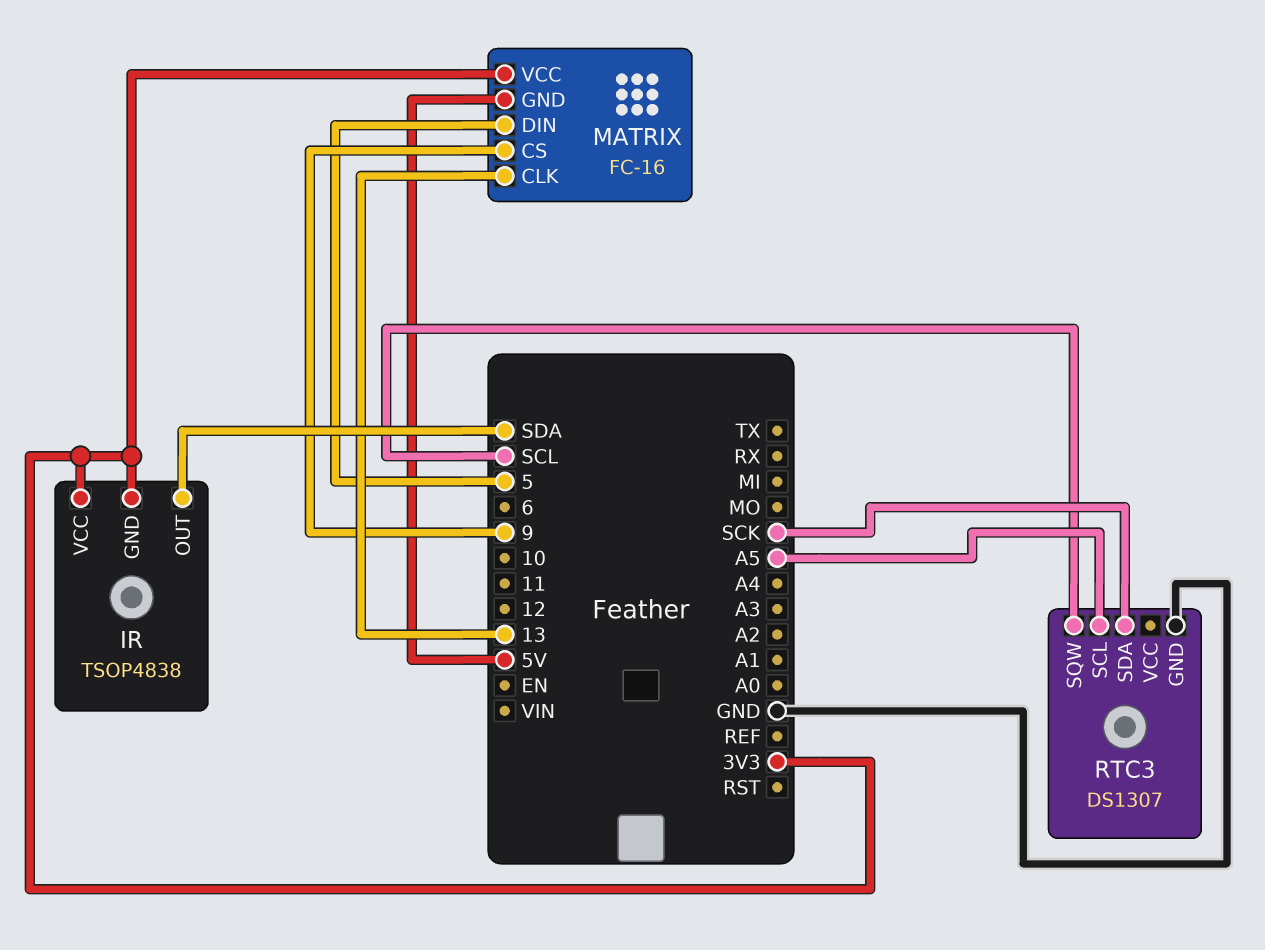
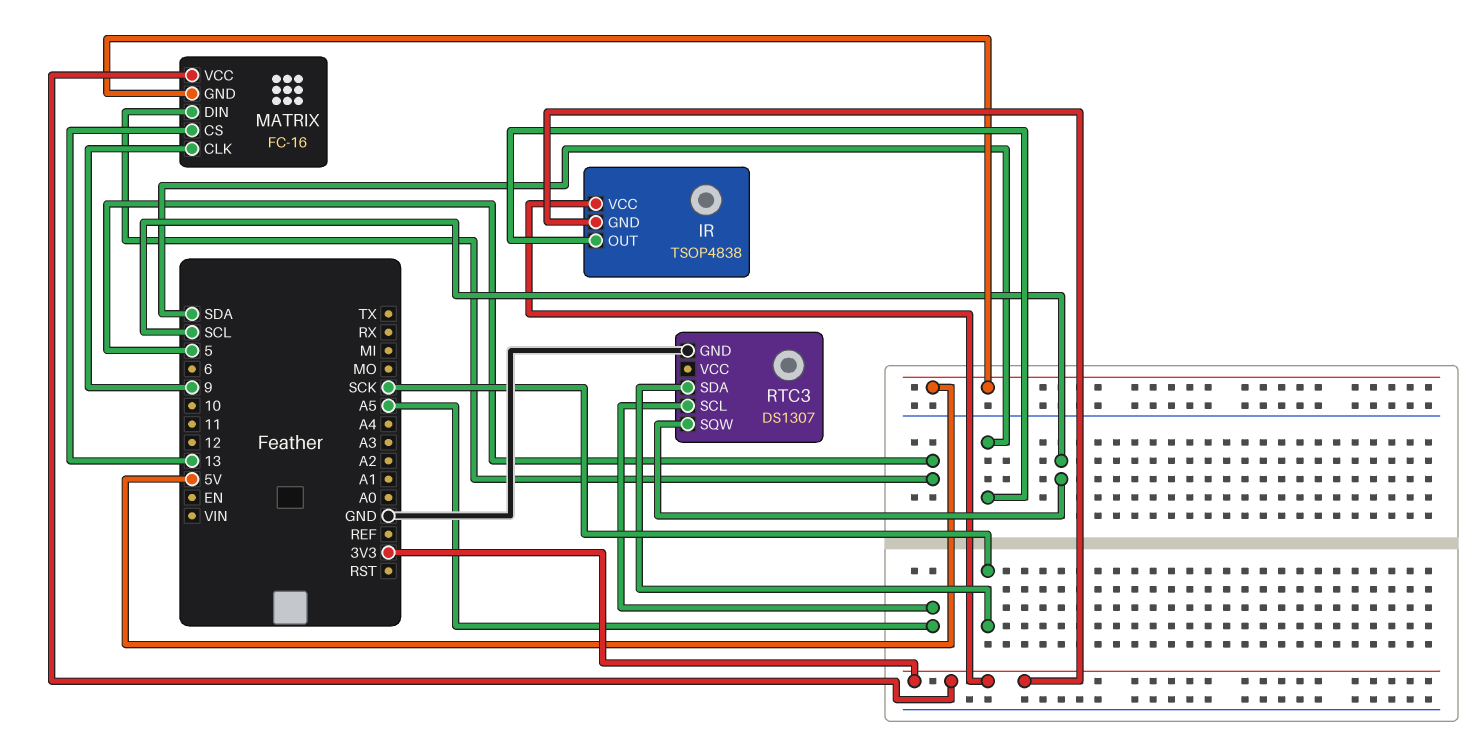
MATRIX pin CLK: 13 -> 9
MATRIX pin CS: 9 -> 13

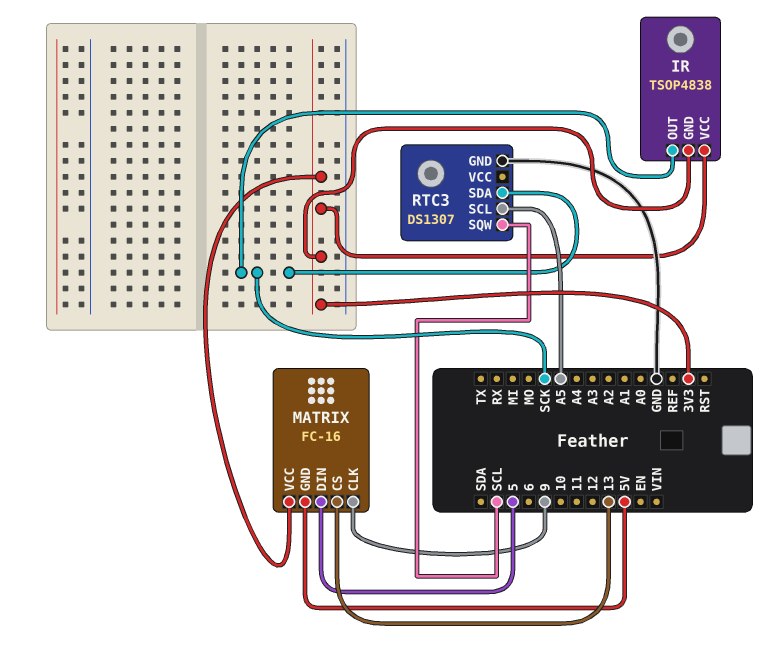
IR pin OUT: SDA -> SCK

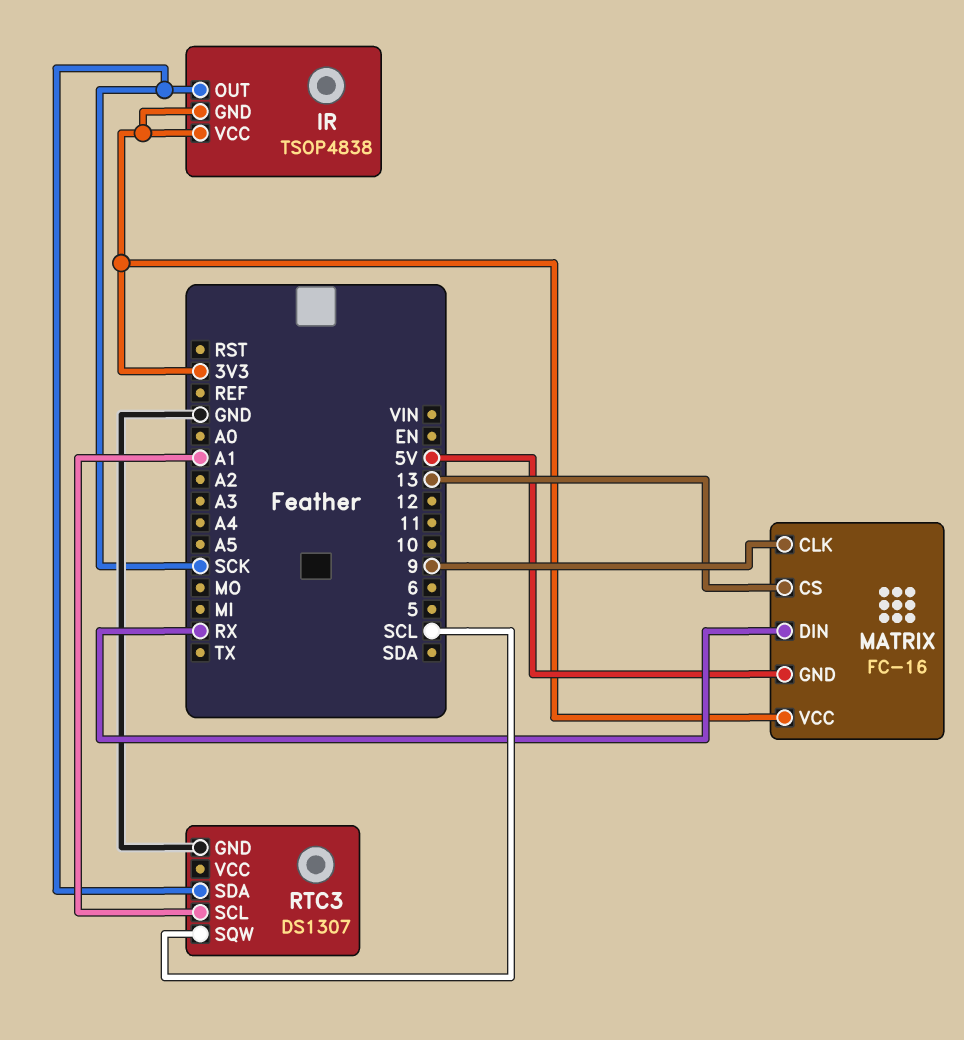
MATRIX pin DIN: 5 -> RX
RTC3 pin SCL: A5 -> A1

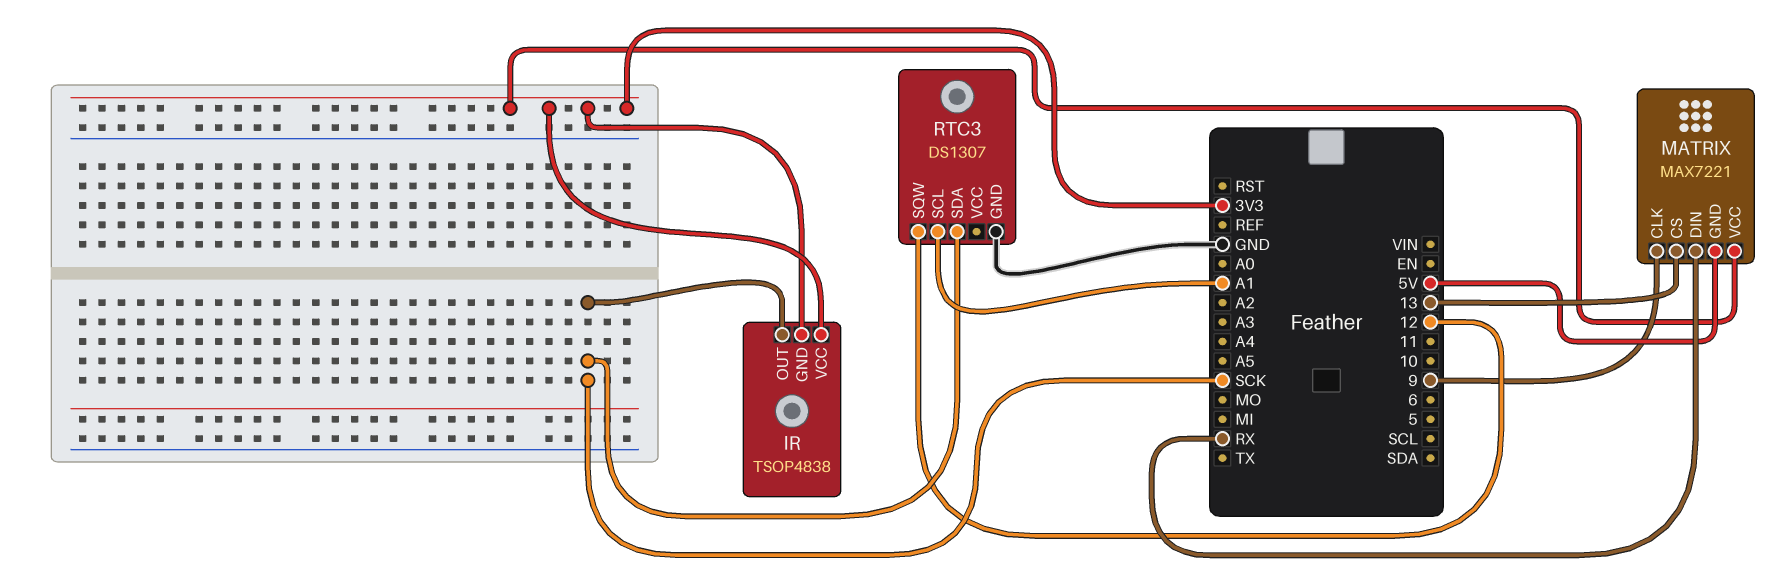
MATRIX: FC-16 -> MAX7221
RTC3 pin SQW: SCL -> 12

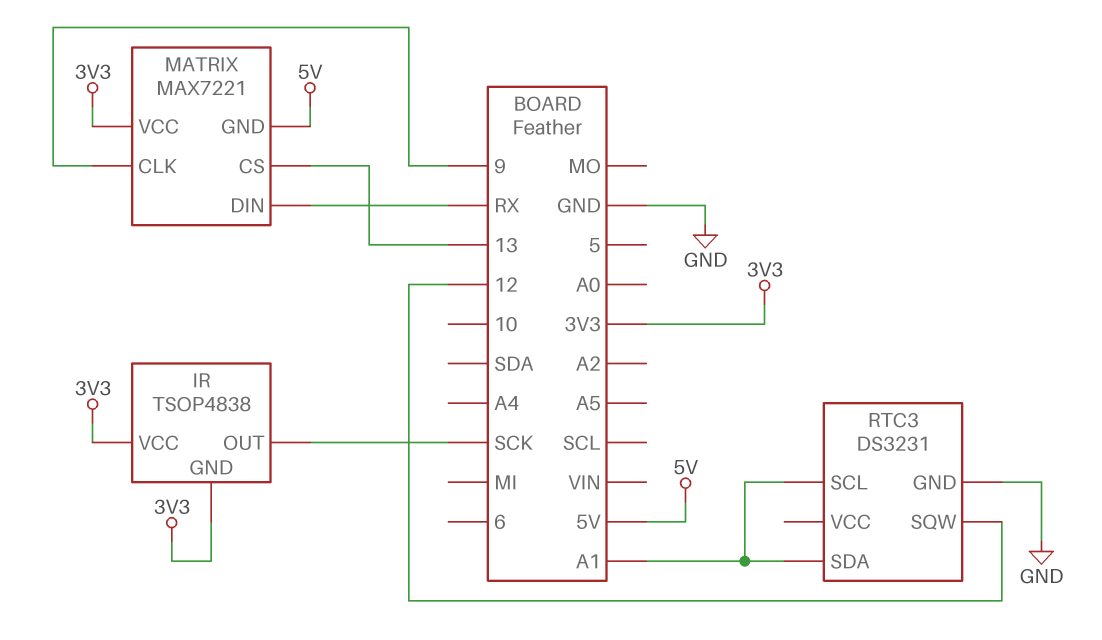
RTC3: DS1307 -> DS3231
RTC3 pin SDA: SCK -> A1

